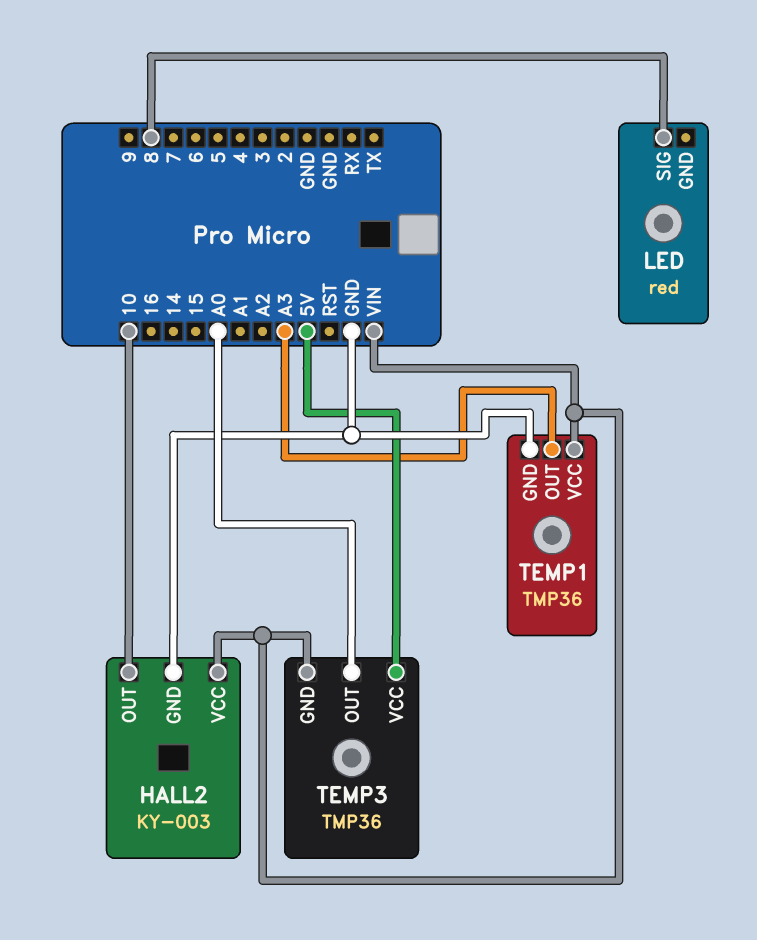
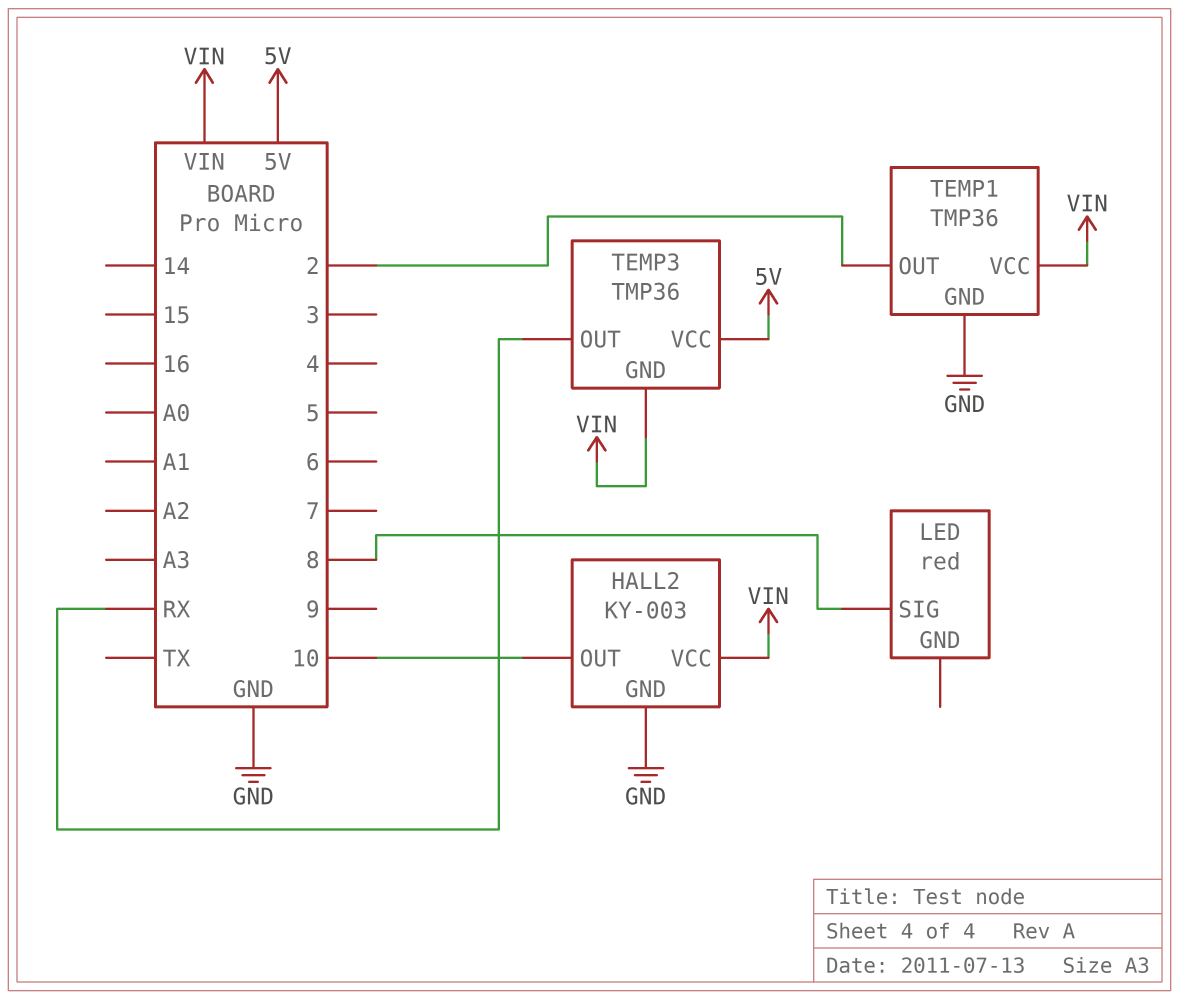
TEMP1 pin OUT: A3 -> 2
TEMP3 pin OUT: A0 -> RX

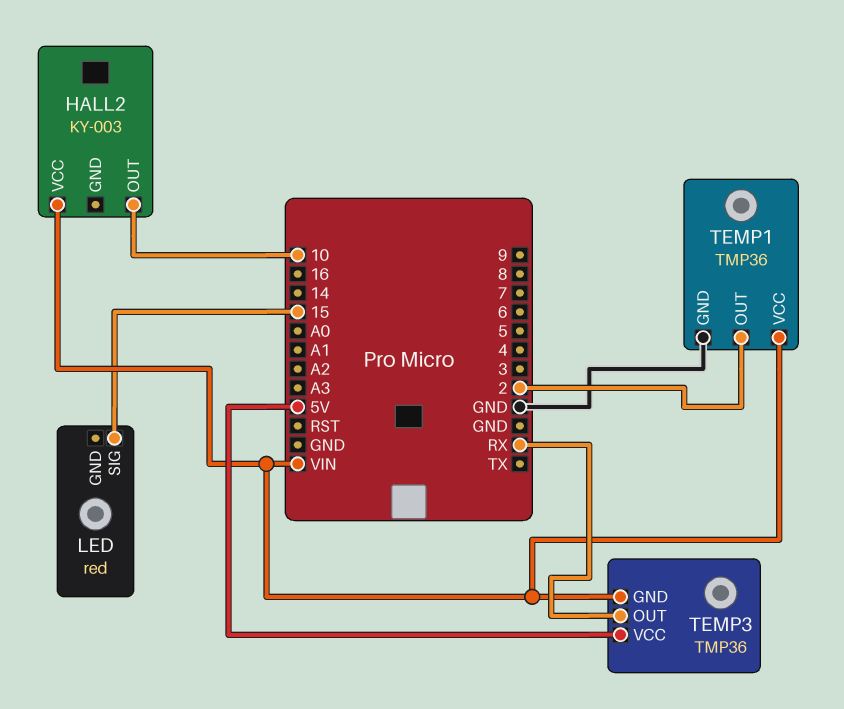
HALL2 pin GND: GND -> none
LED pin SIG: 8 -> 15

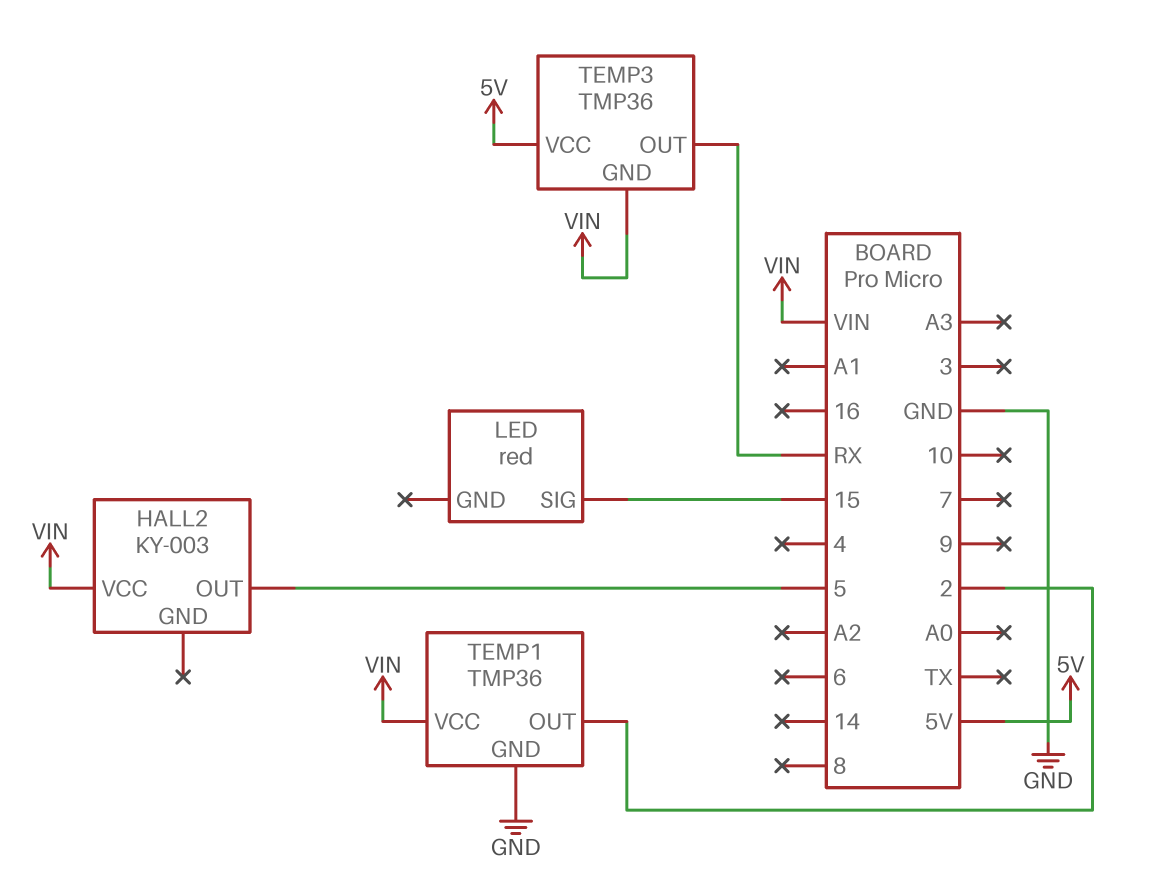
HALL2 pin OUT: 10 -> 5

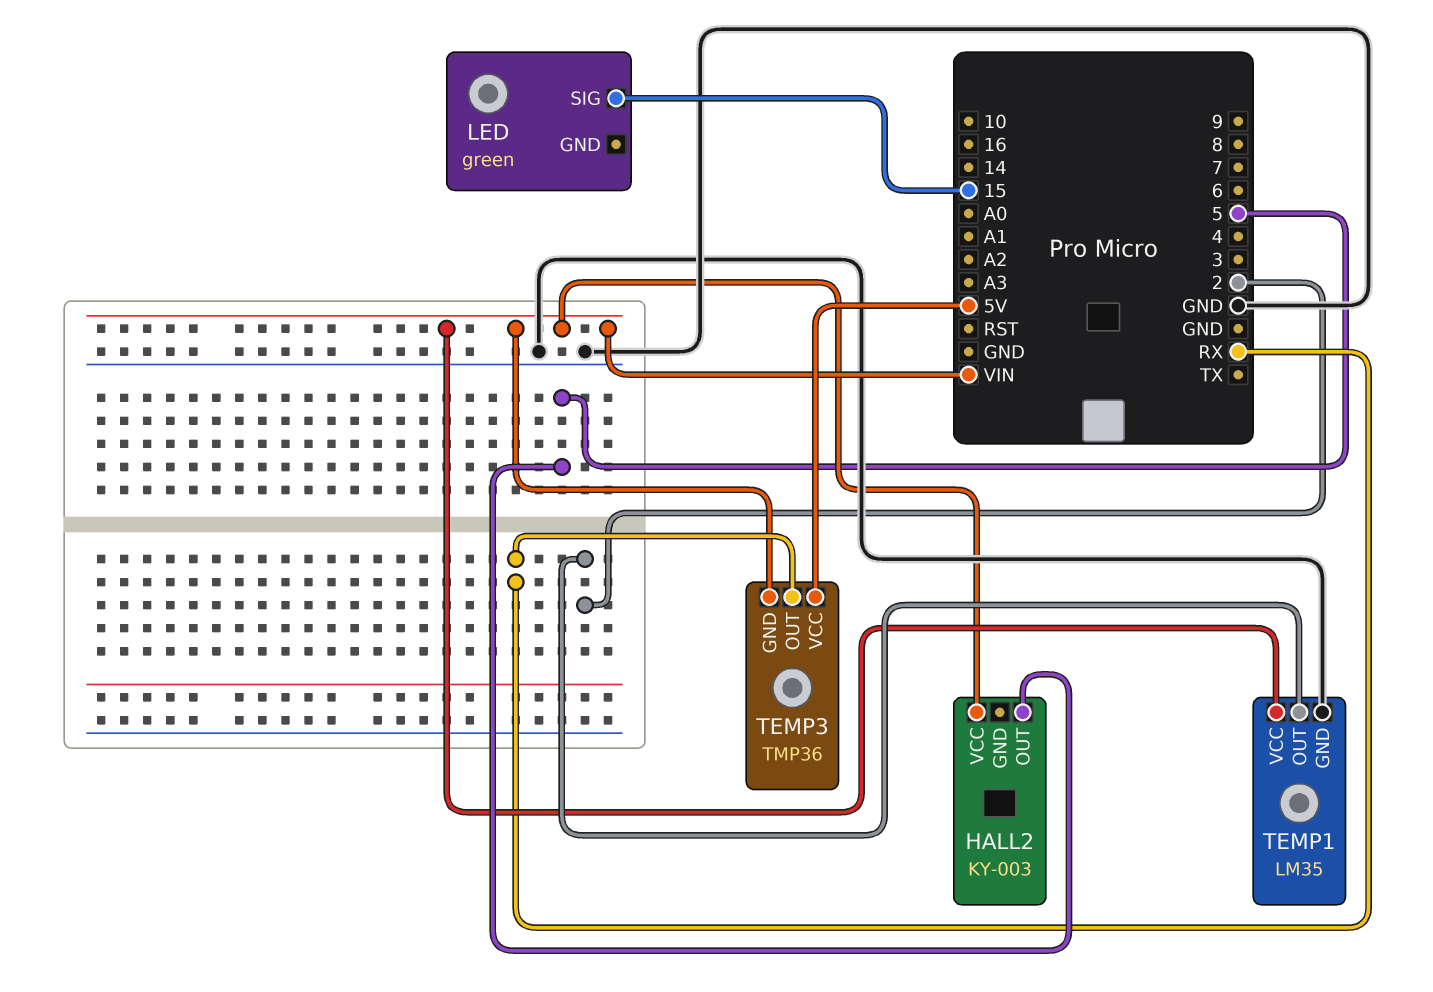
LED: red -> green
TEMP1: TMP36 -> LM35

